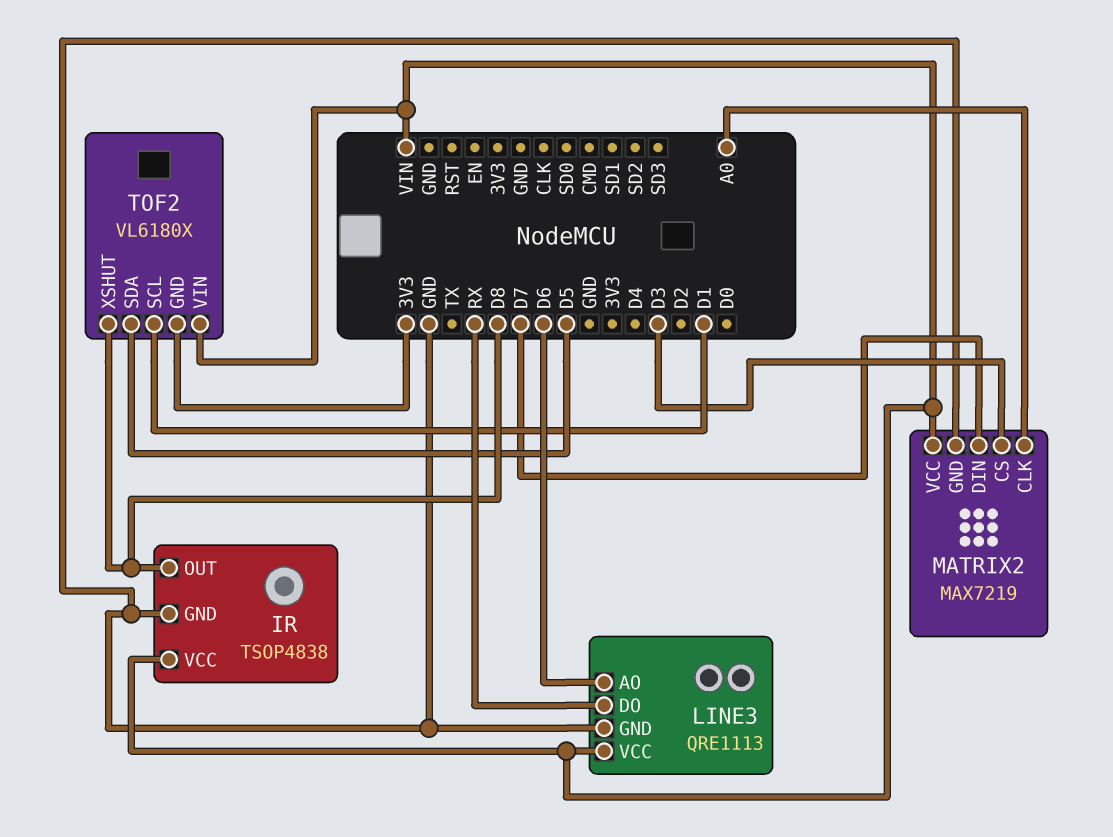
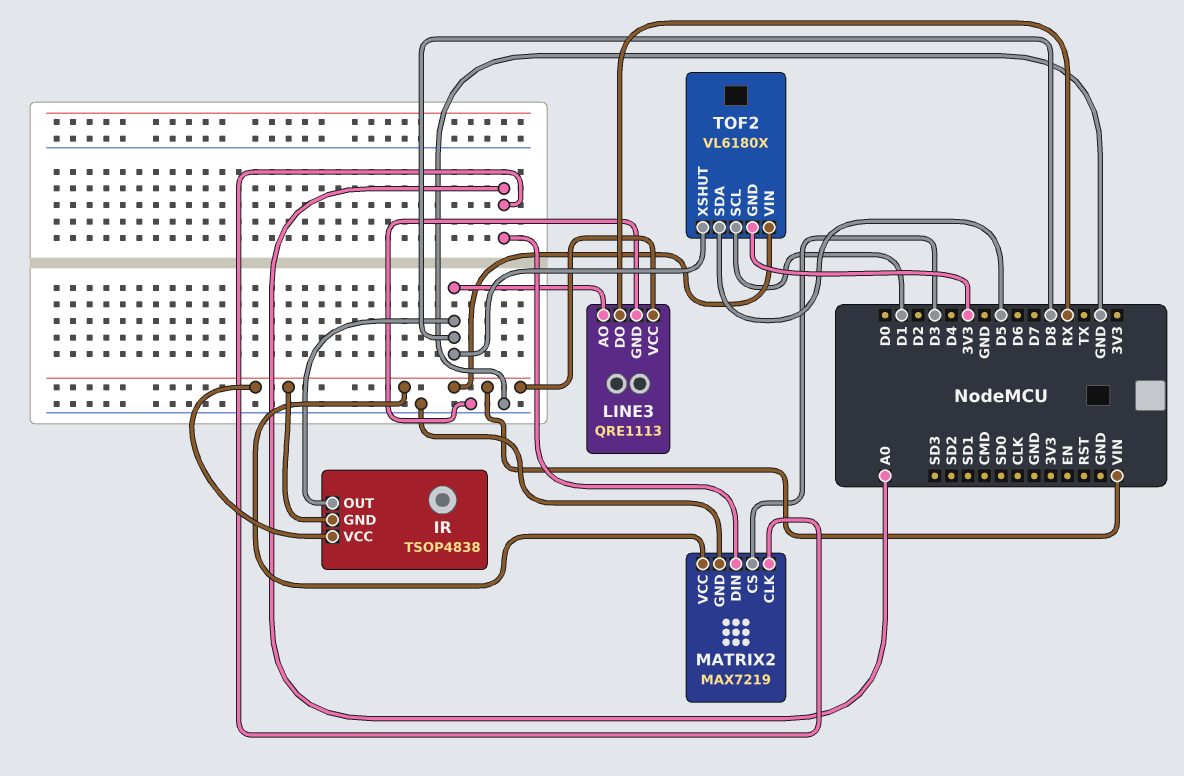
IR pin GND: GND -> VIN
LINE3 pin AO: D6 -> D8
MATRIX2 pin DIN: D7 -> A0

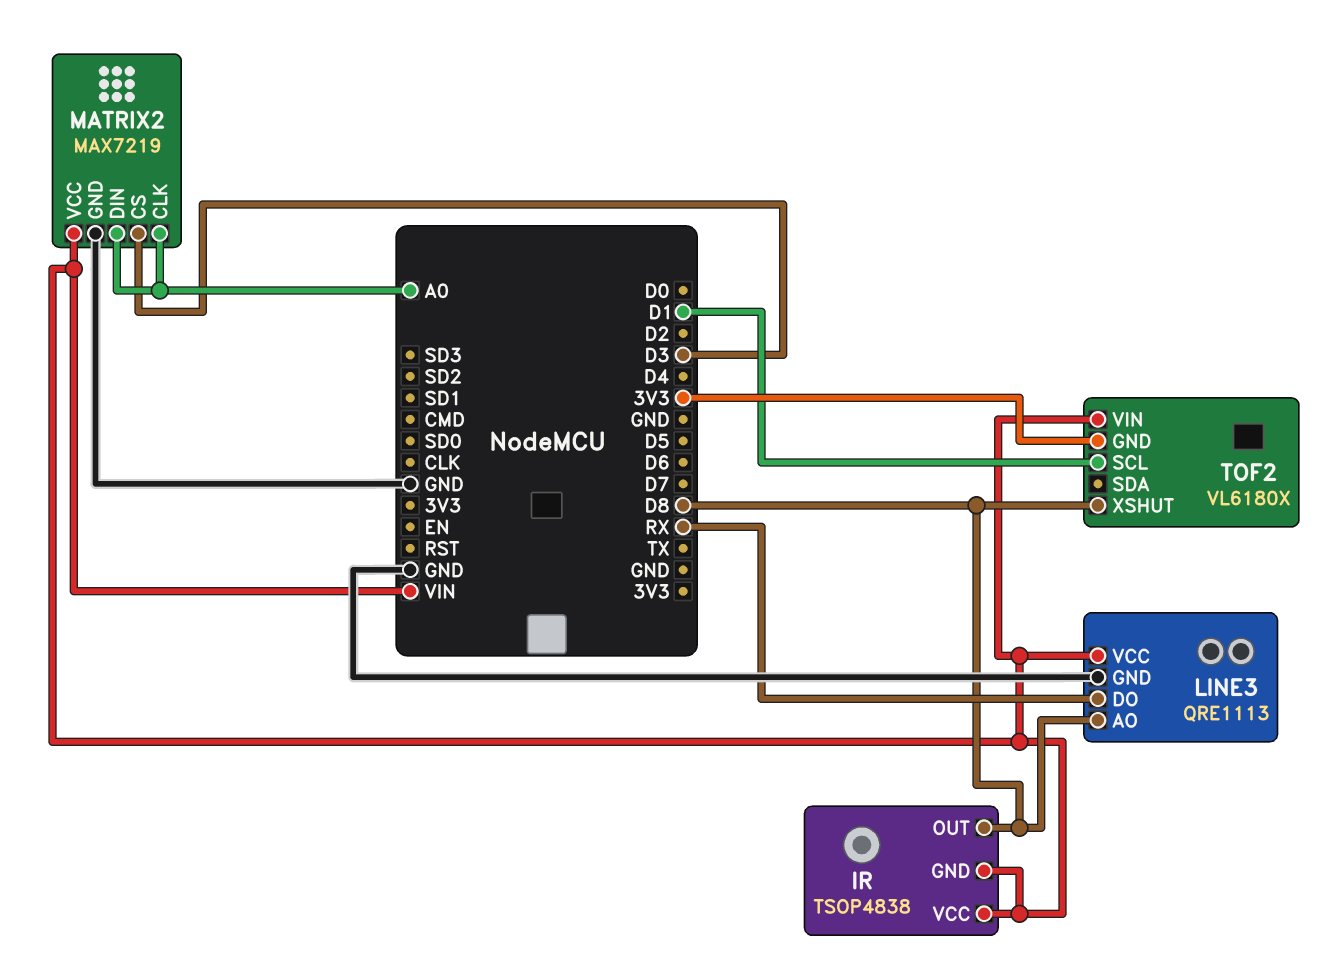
TOF2 pin SDA: D5 -> none

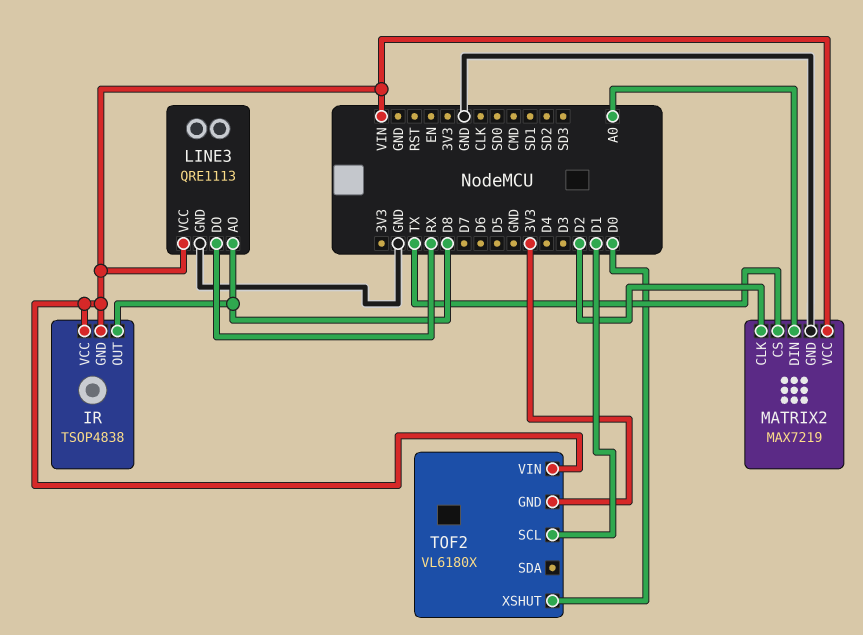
MATRIX2 pin CLK: A0 -> D2
MATRIX2 pin CS: D3 -> TX
TOF2 pin XSHUT: D8 -> D0

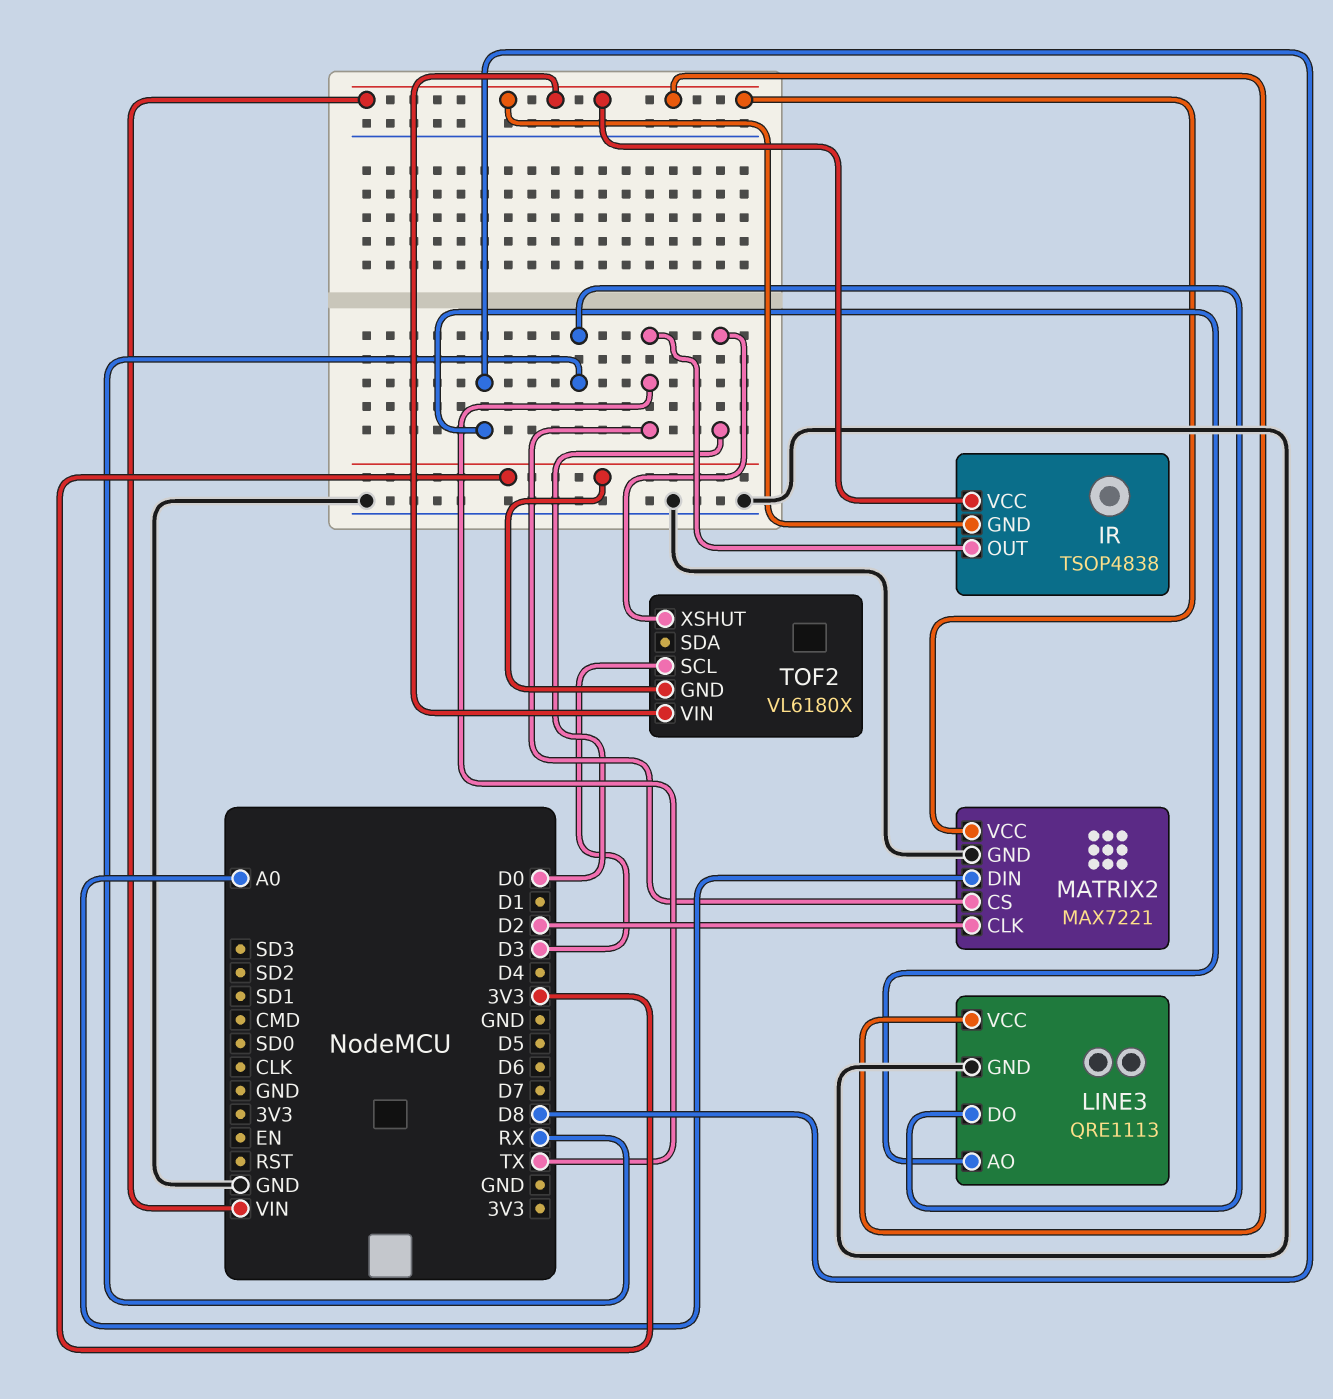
IR pin OUT: D8 -> TX
MATRIX2: MAX7219 -> MAX7221
TOF2 pin SCL: D1 -> D3

